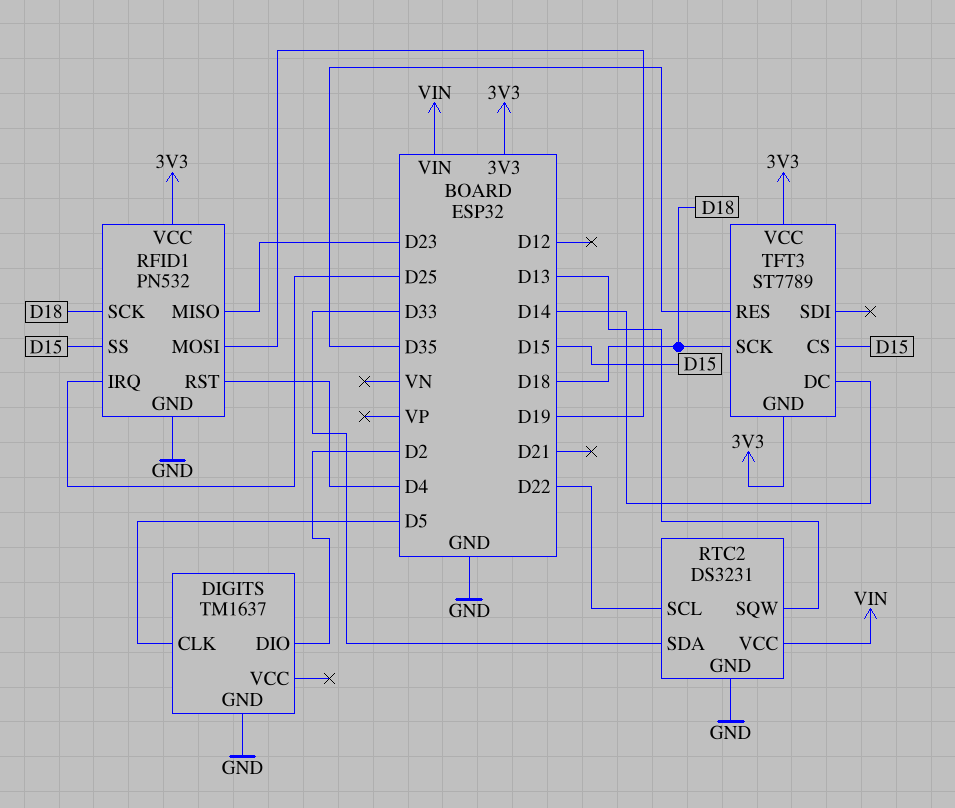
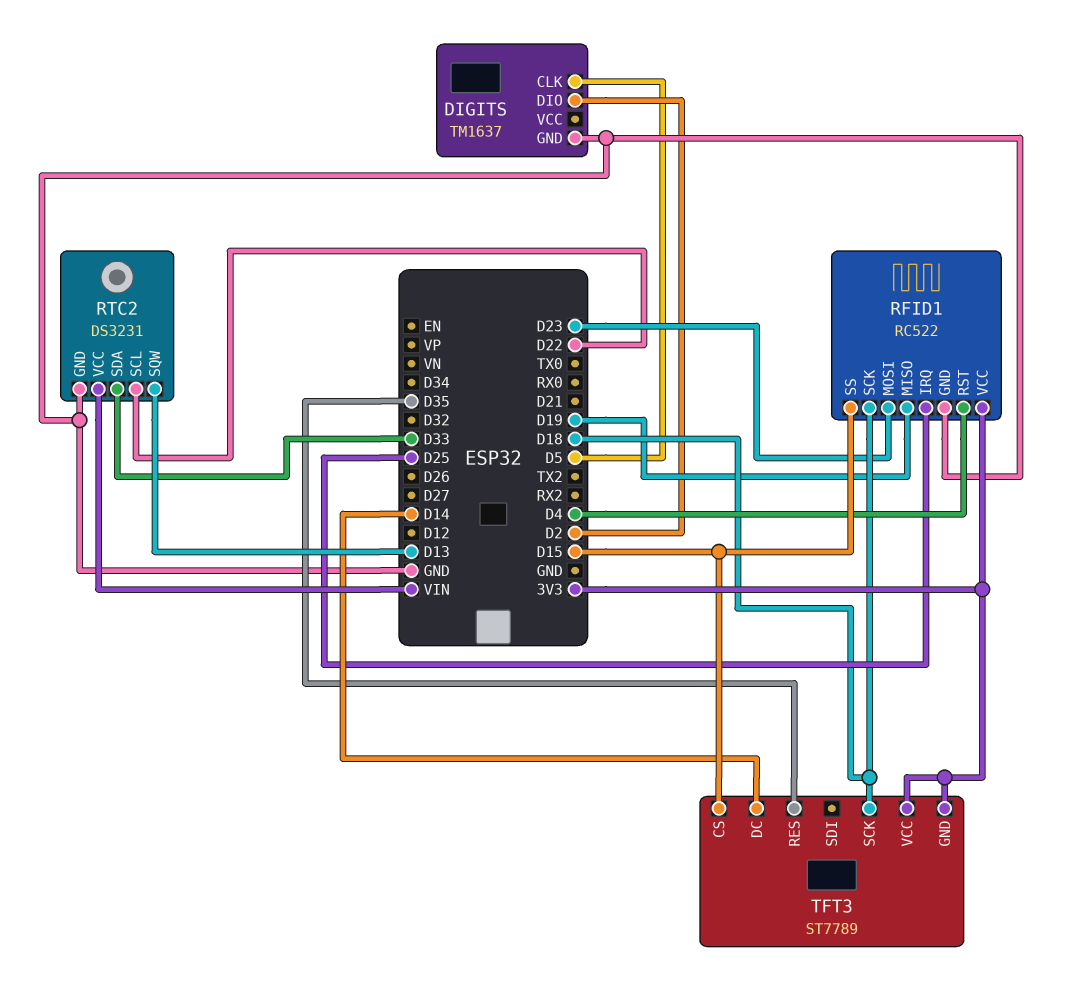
RFID1: PN532 -> RC522
RFID1 pin MISO: D23 -> D19
RFID1 pin MOSI: D19 -> D23

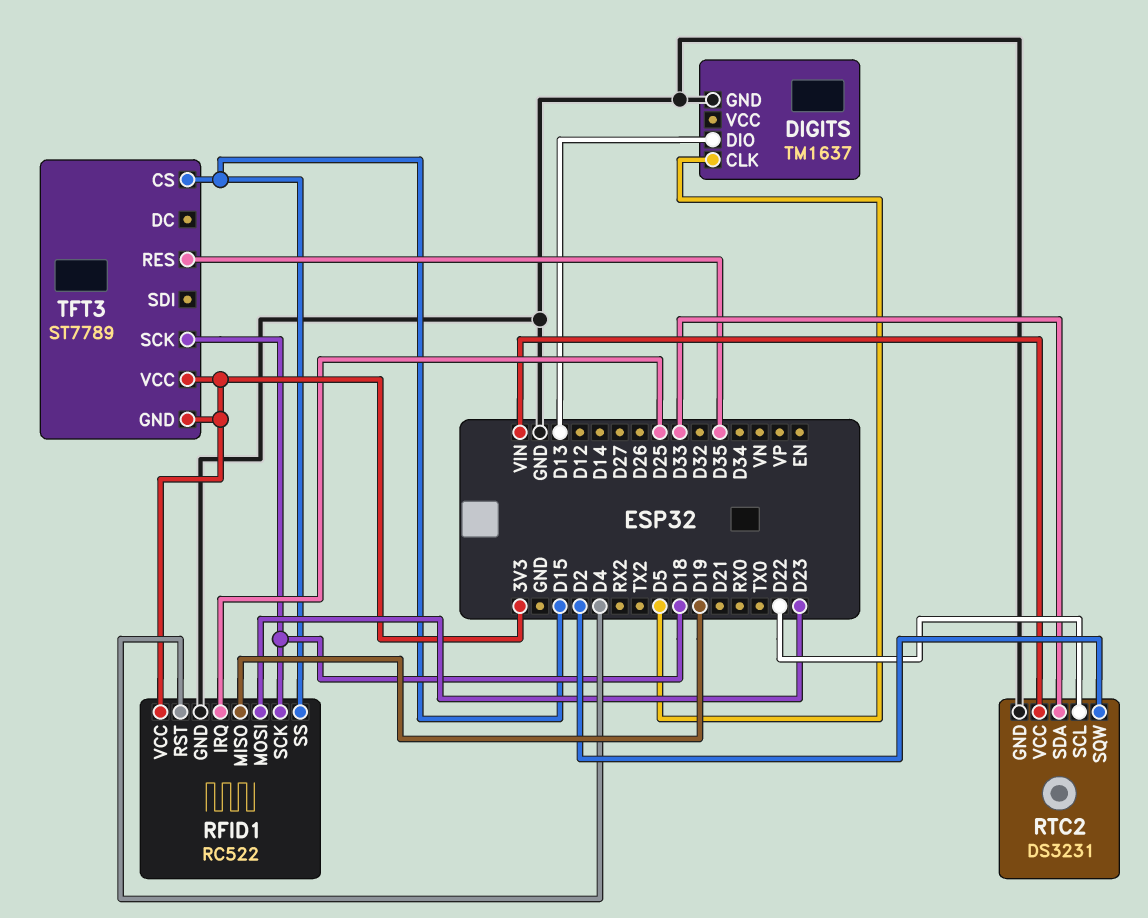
DIGITS pin DIO: D2 -> D13
RTC2 pin SQW: D13 -> D2
TFT3 pin DC: D14 -> none

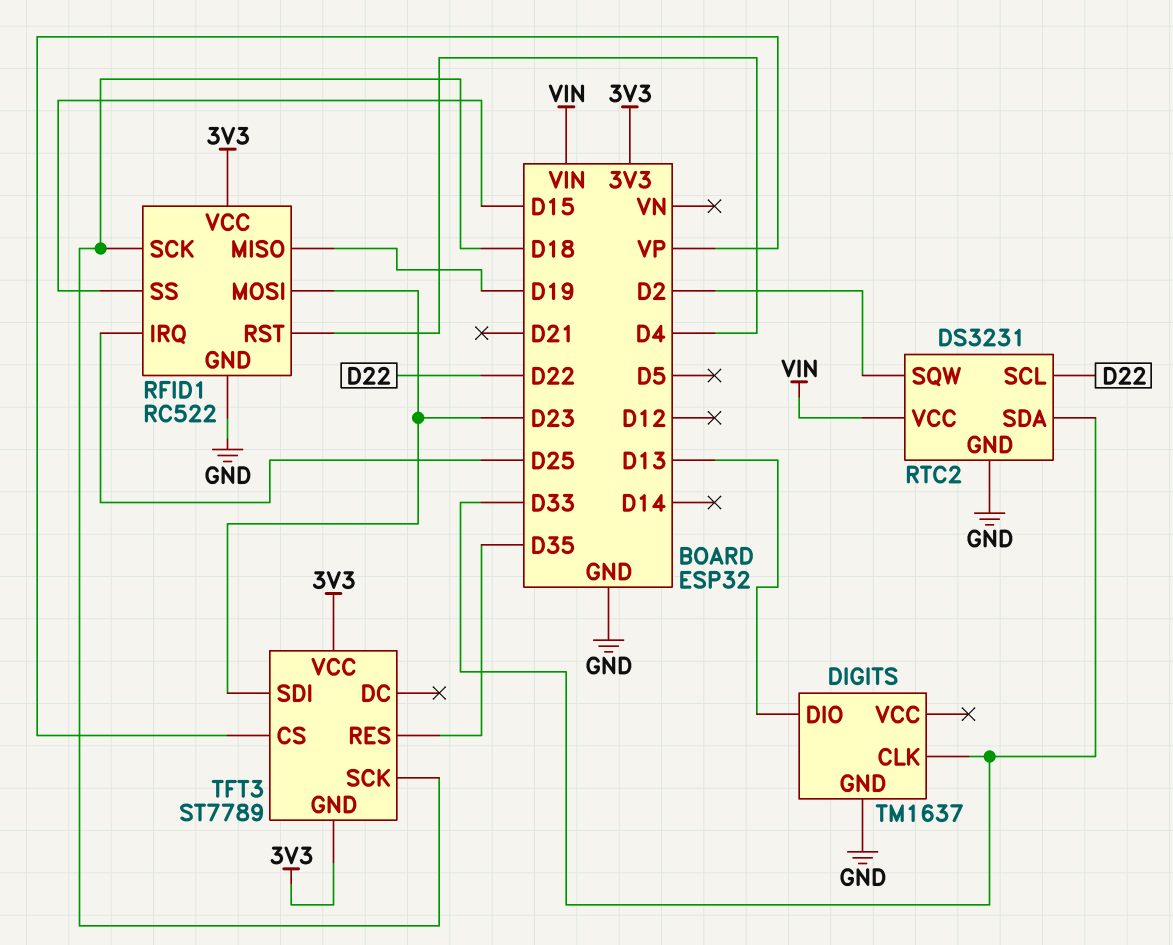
DIGITS pin CLK: D5 -> D33
TFT3 pin CS: D15 -> VP
TFT3 pin SDI: none -> D23

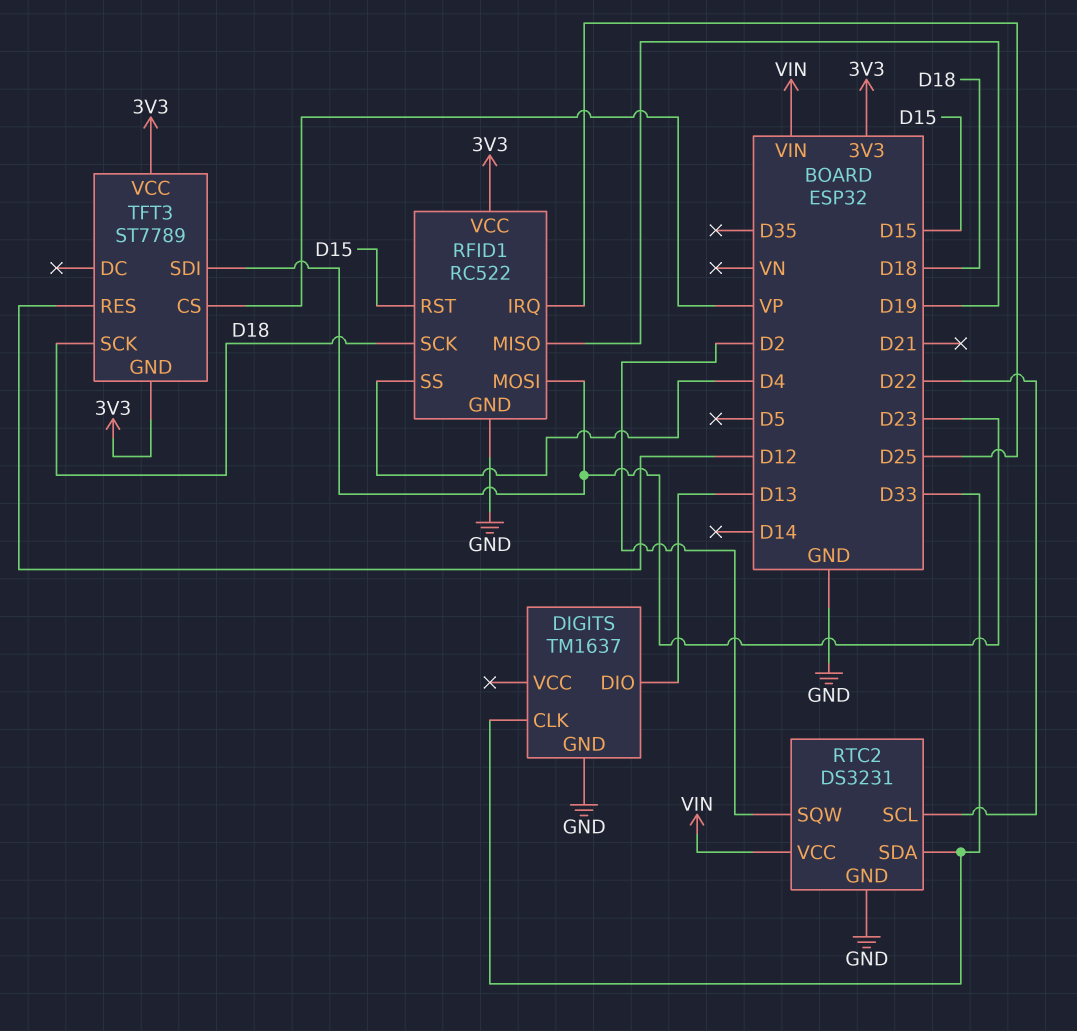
RFID1 pin RST: D4 -> D15
RFID1 pin SS: D15 -> D4
TFT3 pin RES: D35 -> D12

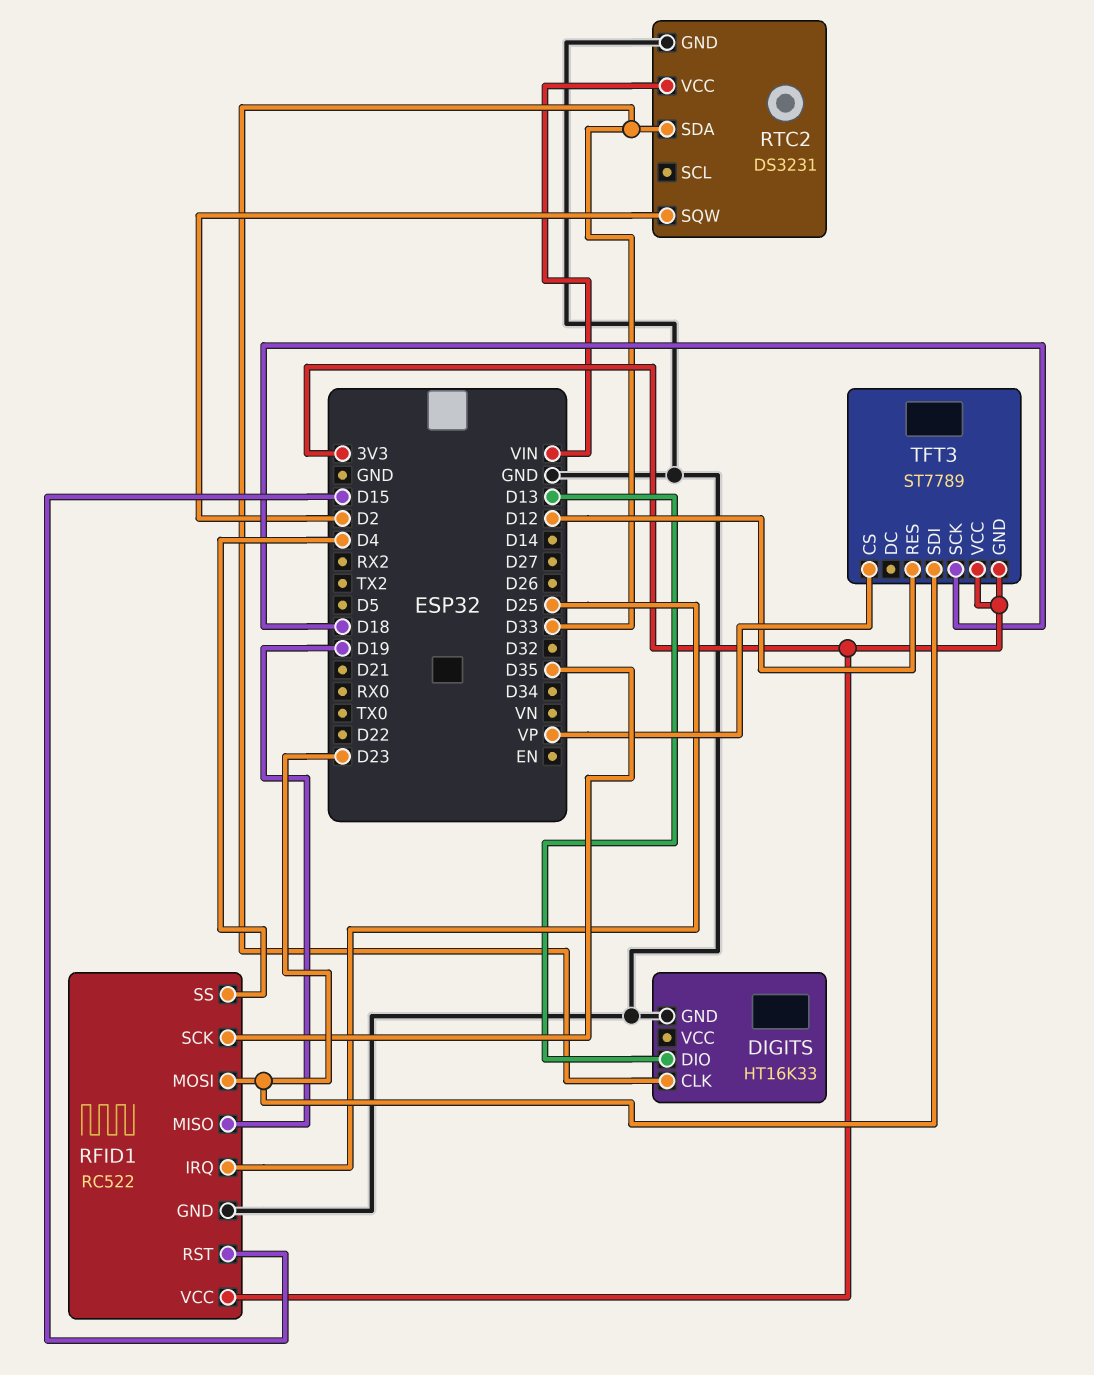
DIGITS: TM1637 -> HT16K33
RFID1 pin SCK: D18 -> D35
RTC2 pin SCL: D22 -> none

